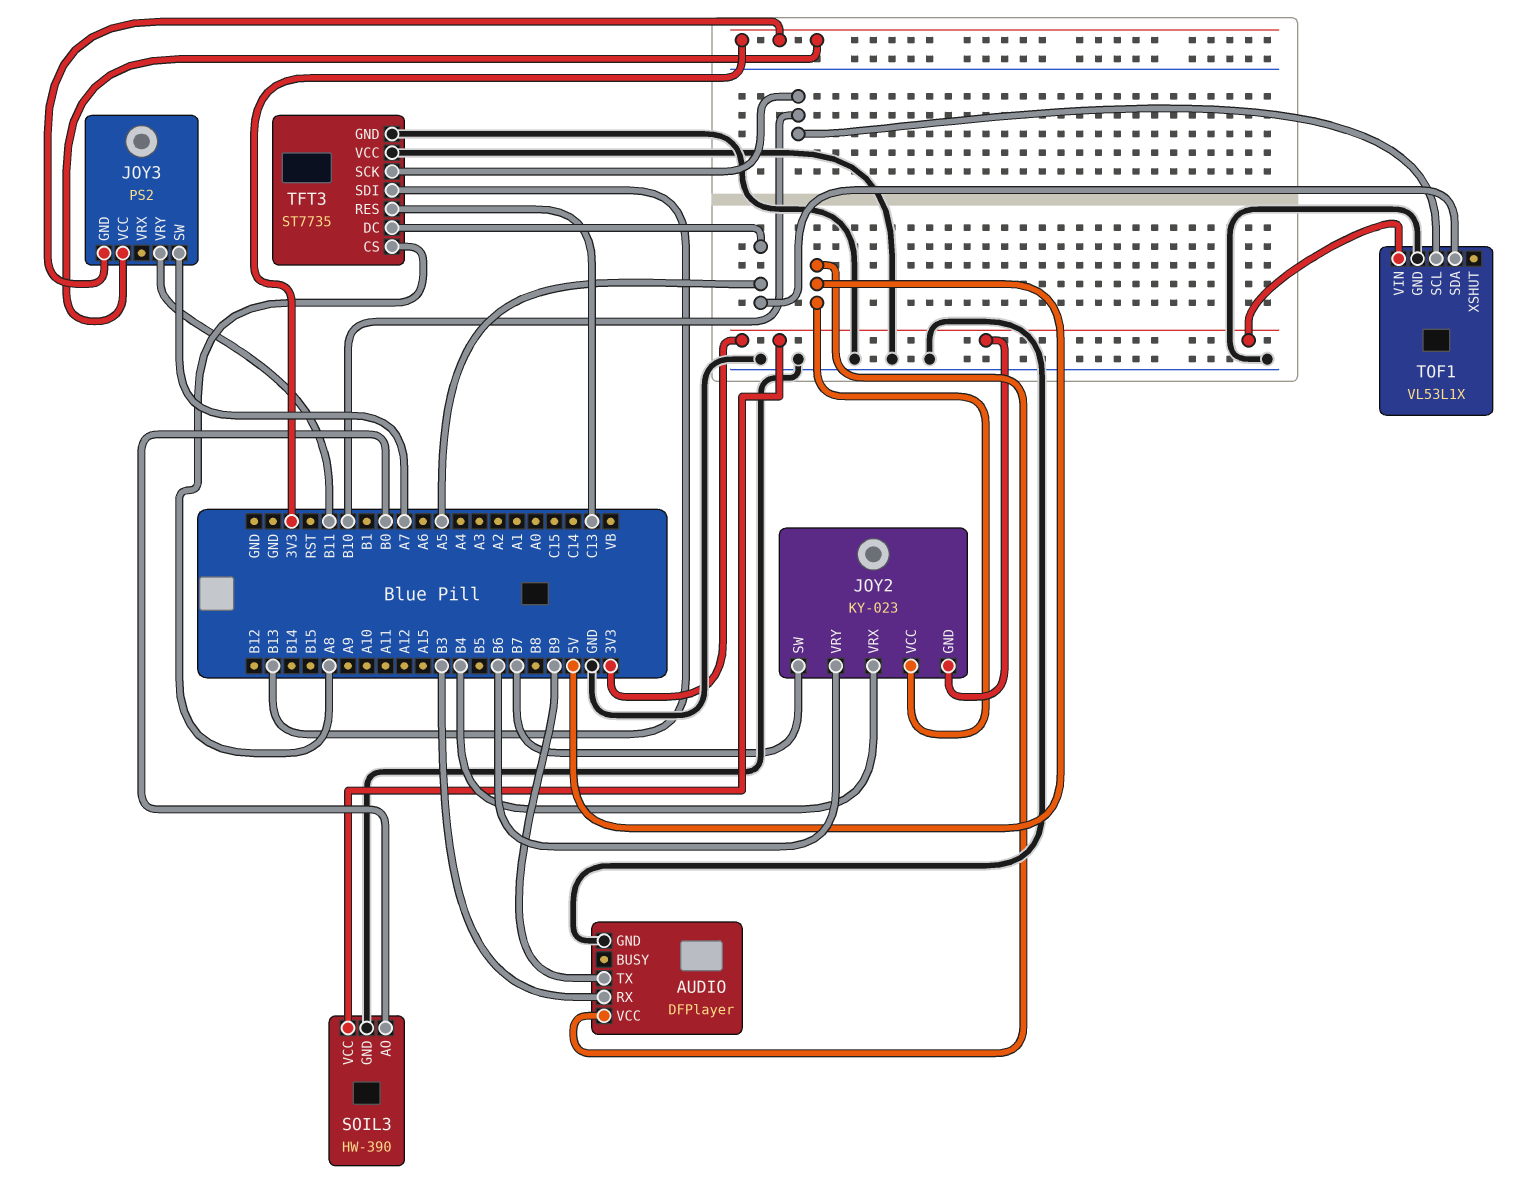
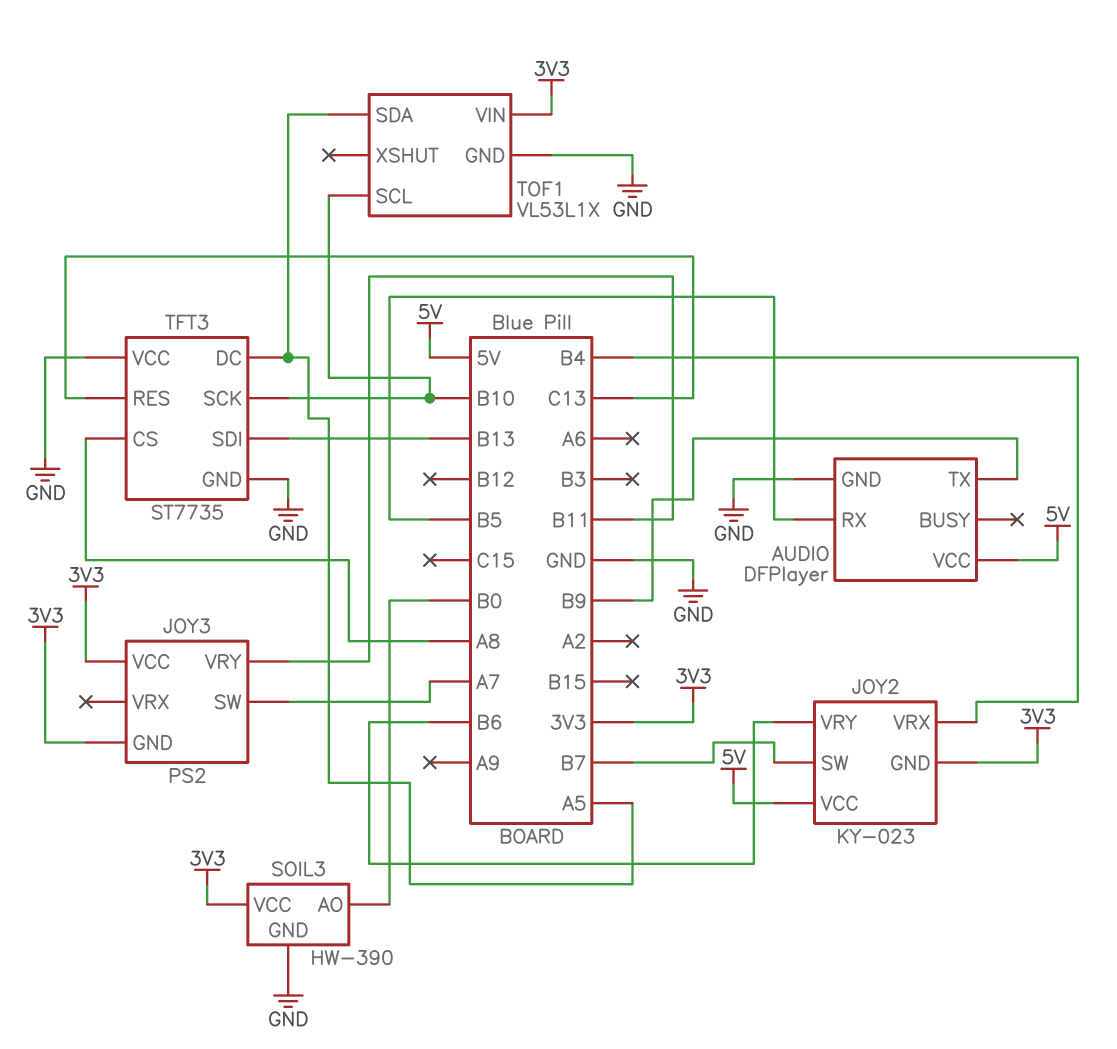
AUDIO pin RX: B3 -> B5

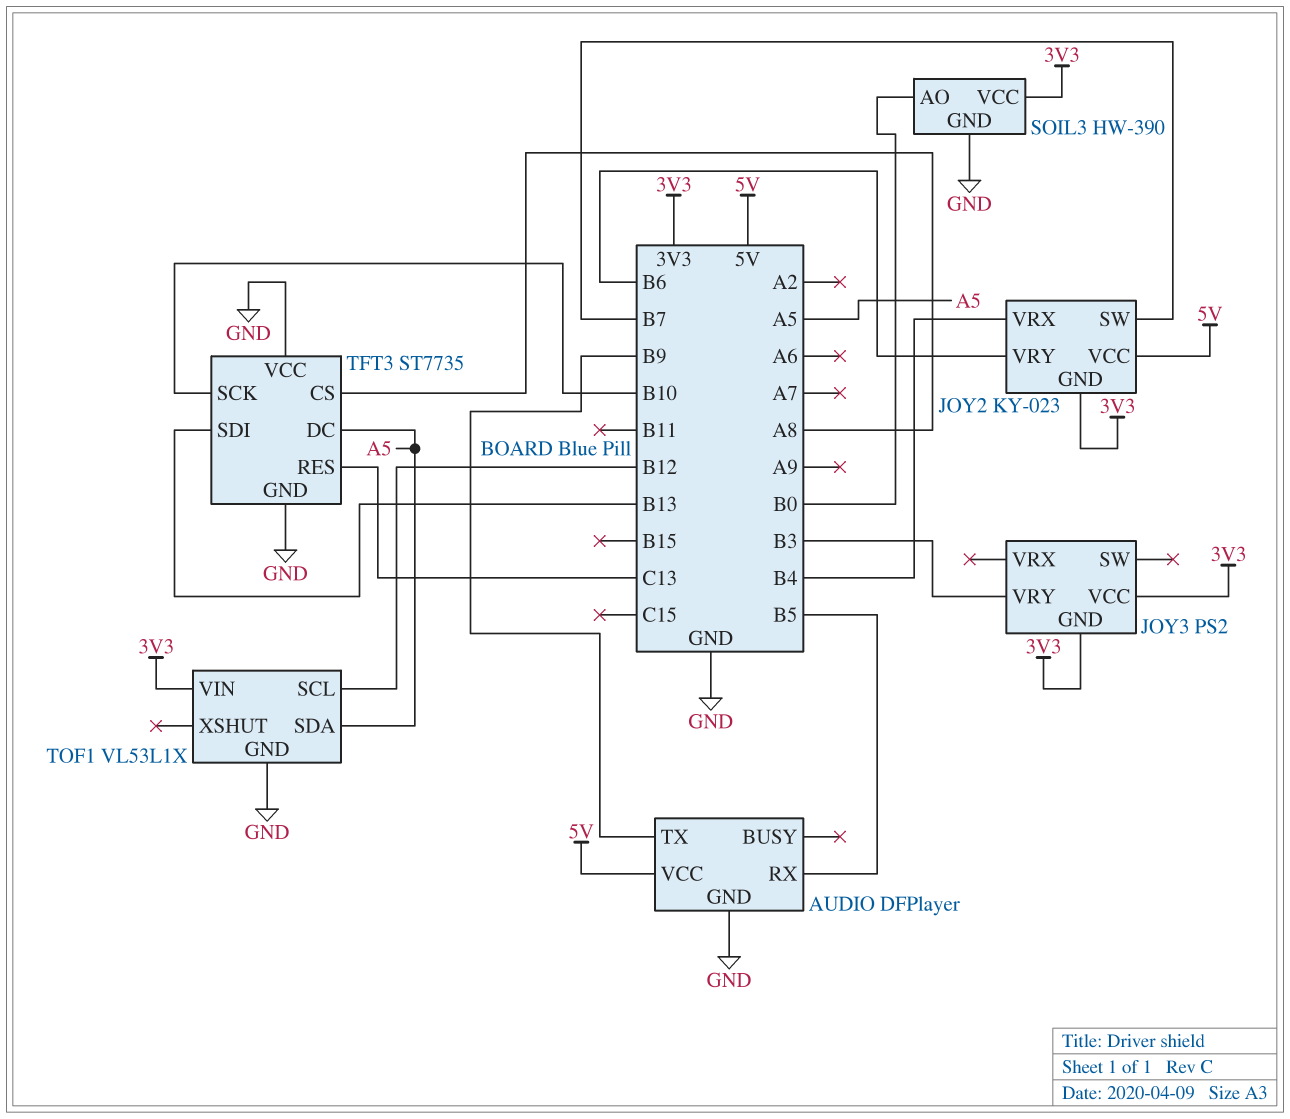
JOY3 pin SW: A7 -> none
JOY3 pin VRY: B11 -> B3
TOF1 pin SCL: B10 -> B12

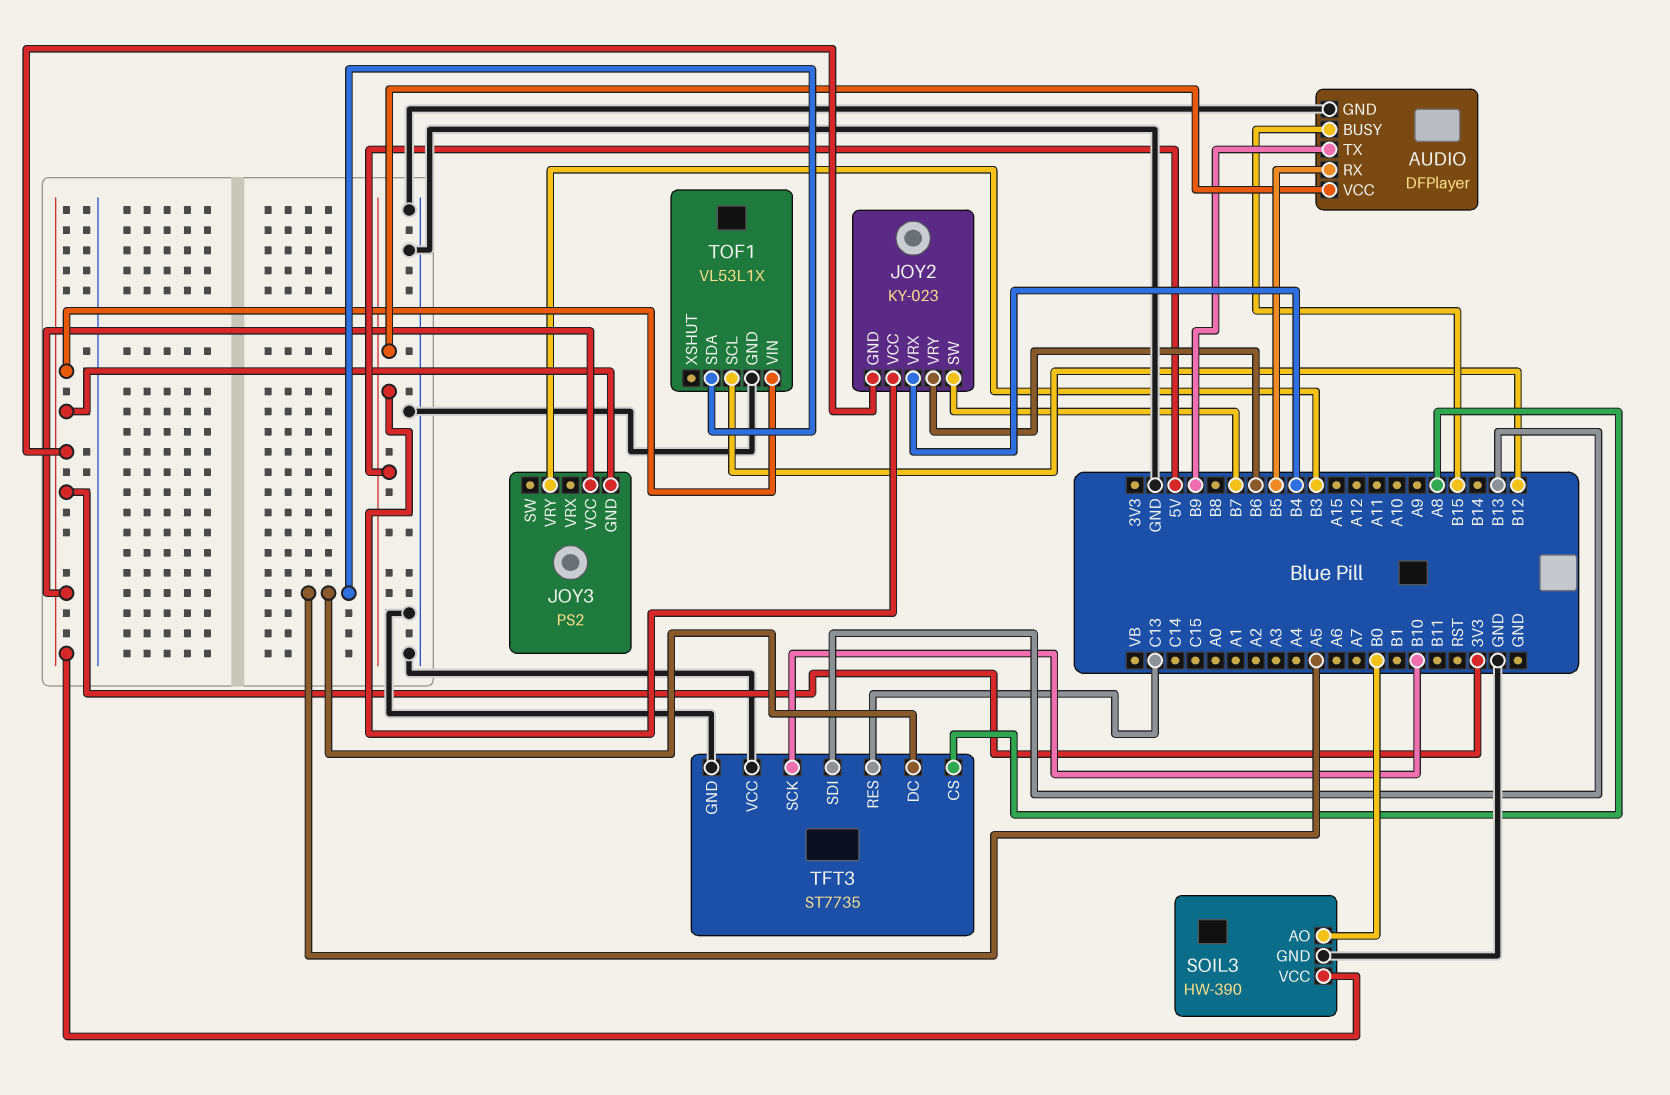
AUDIO pin BUSY: none -> B15

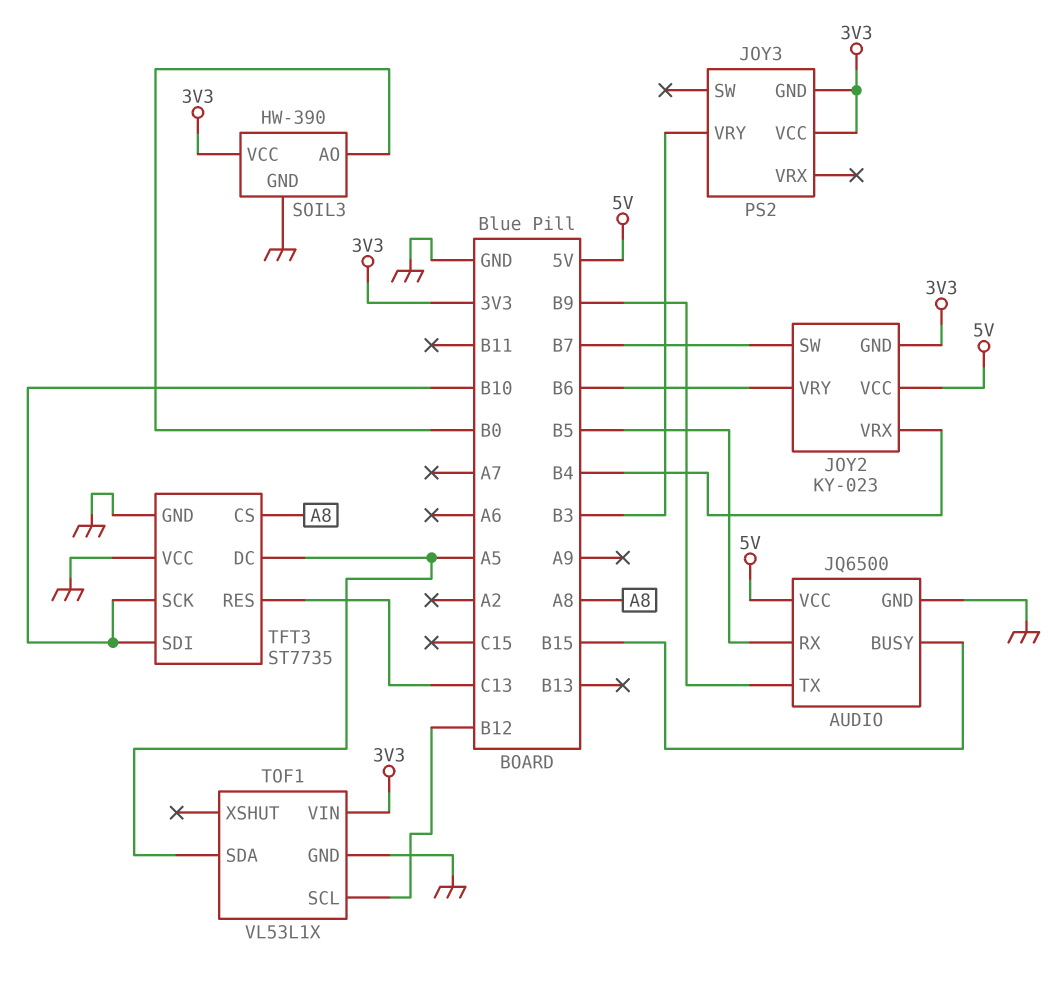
AUDIO: DFPlayer -> JQ6500
TFT3 pin SDI: B13 -> B10

